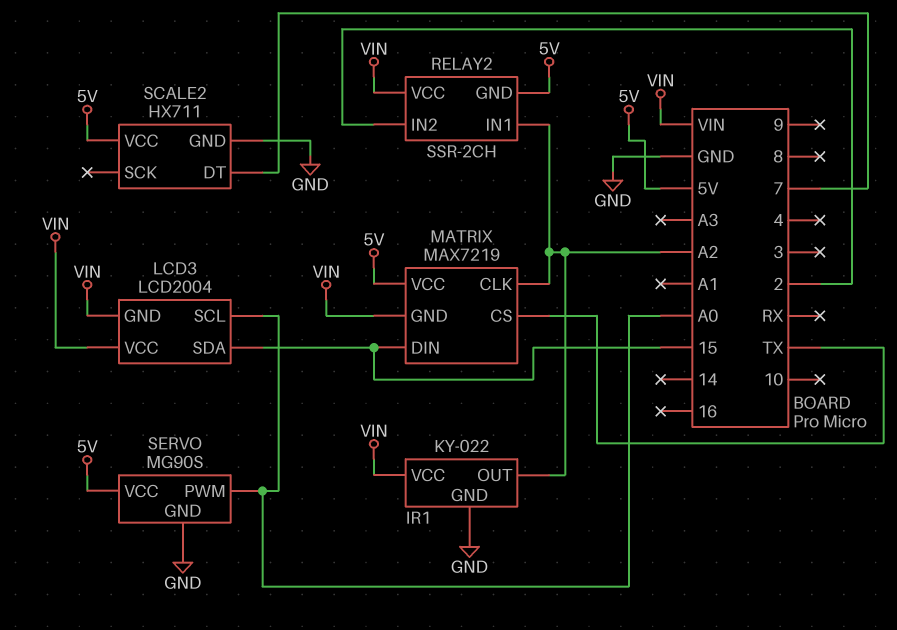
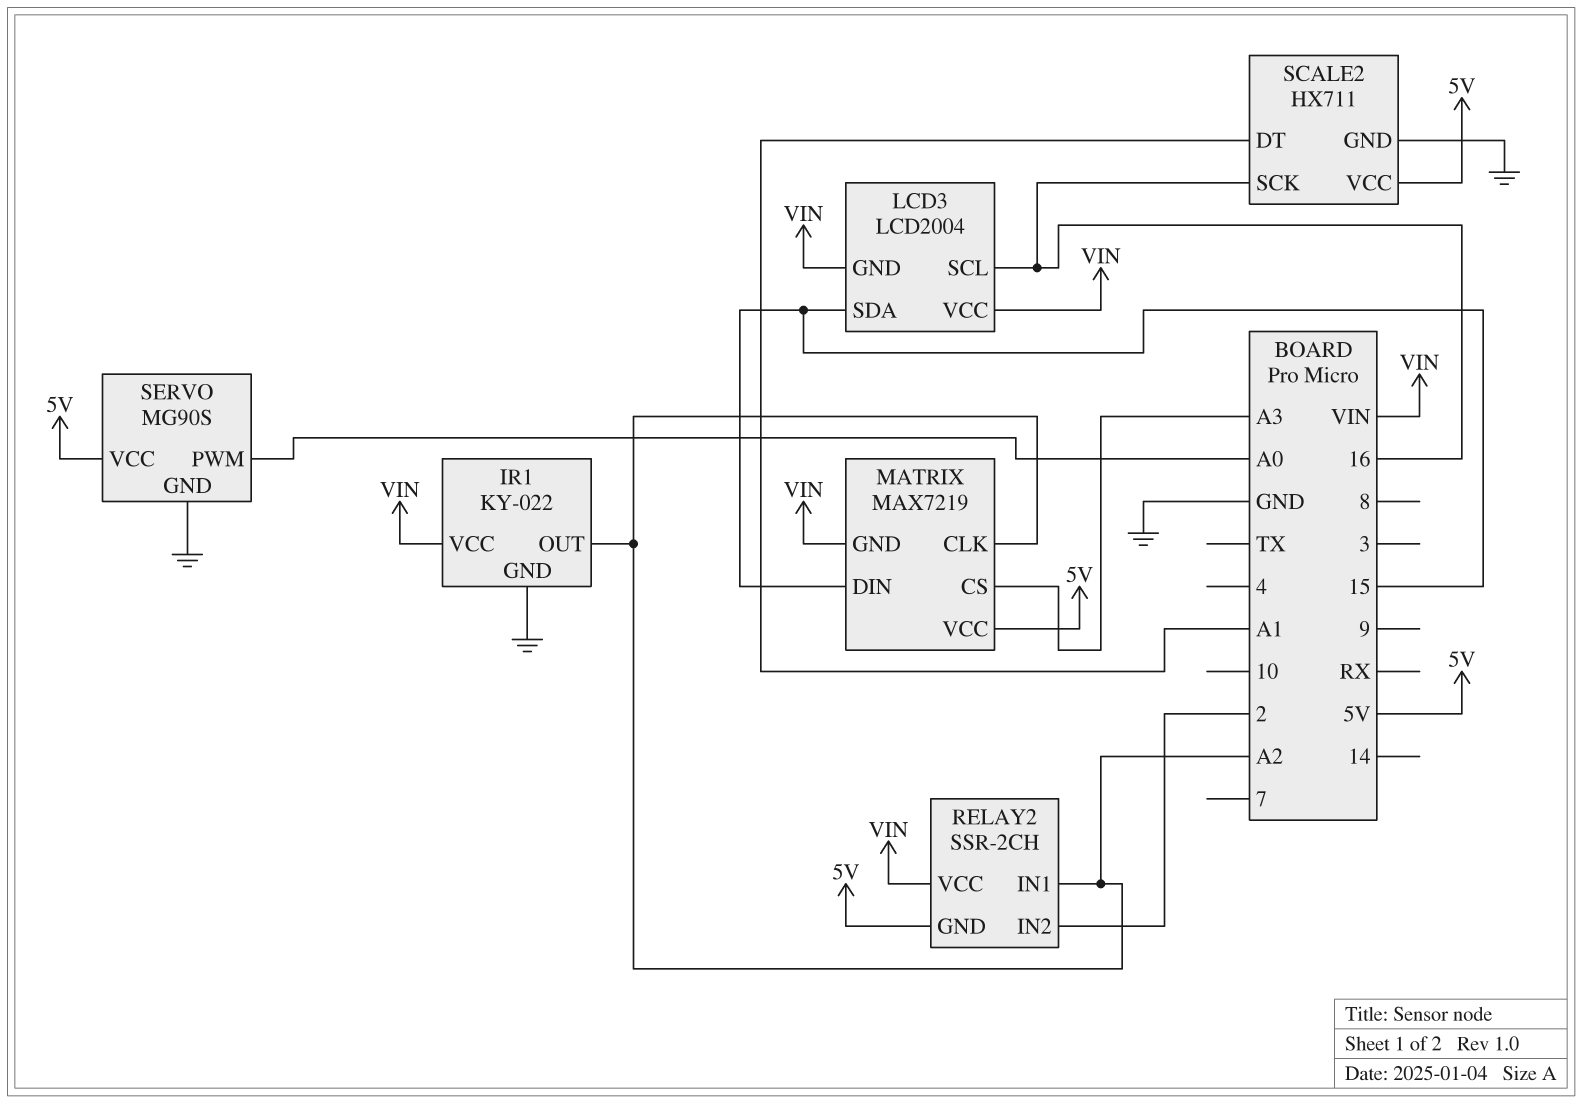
LCD3 pin SCL: A0 -> 16
MATRIX pin CS: TX -> A3
SCALE2 pin DT: 7 -> A1
SCALE2 pin SCK: none -> 16

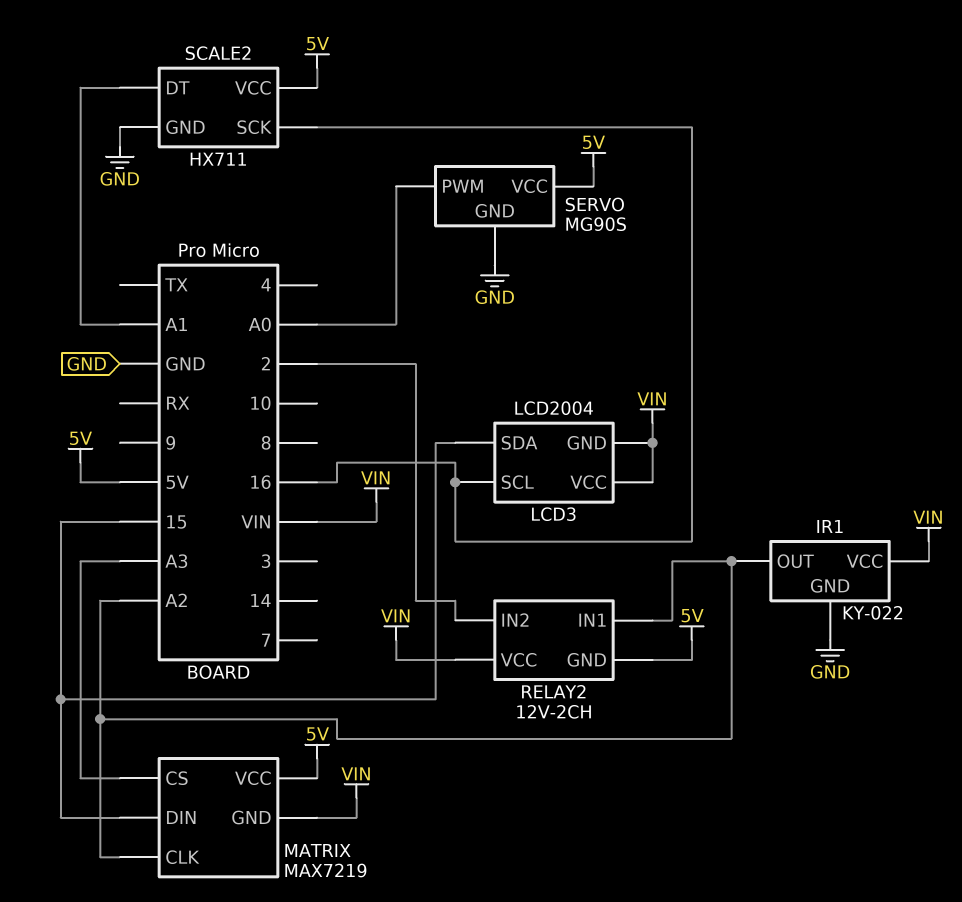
RELAY2: SSR-2CH -> 12V-2CH

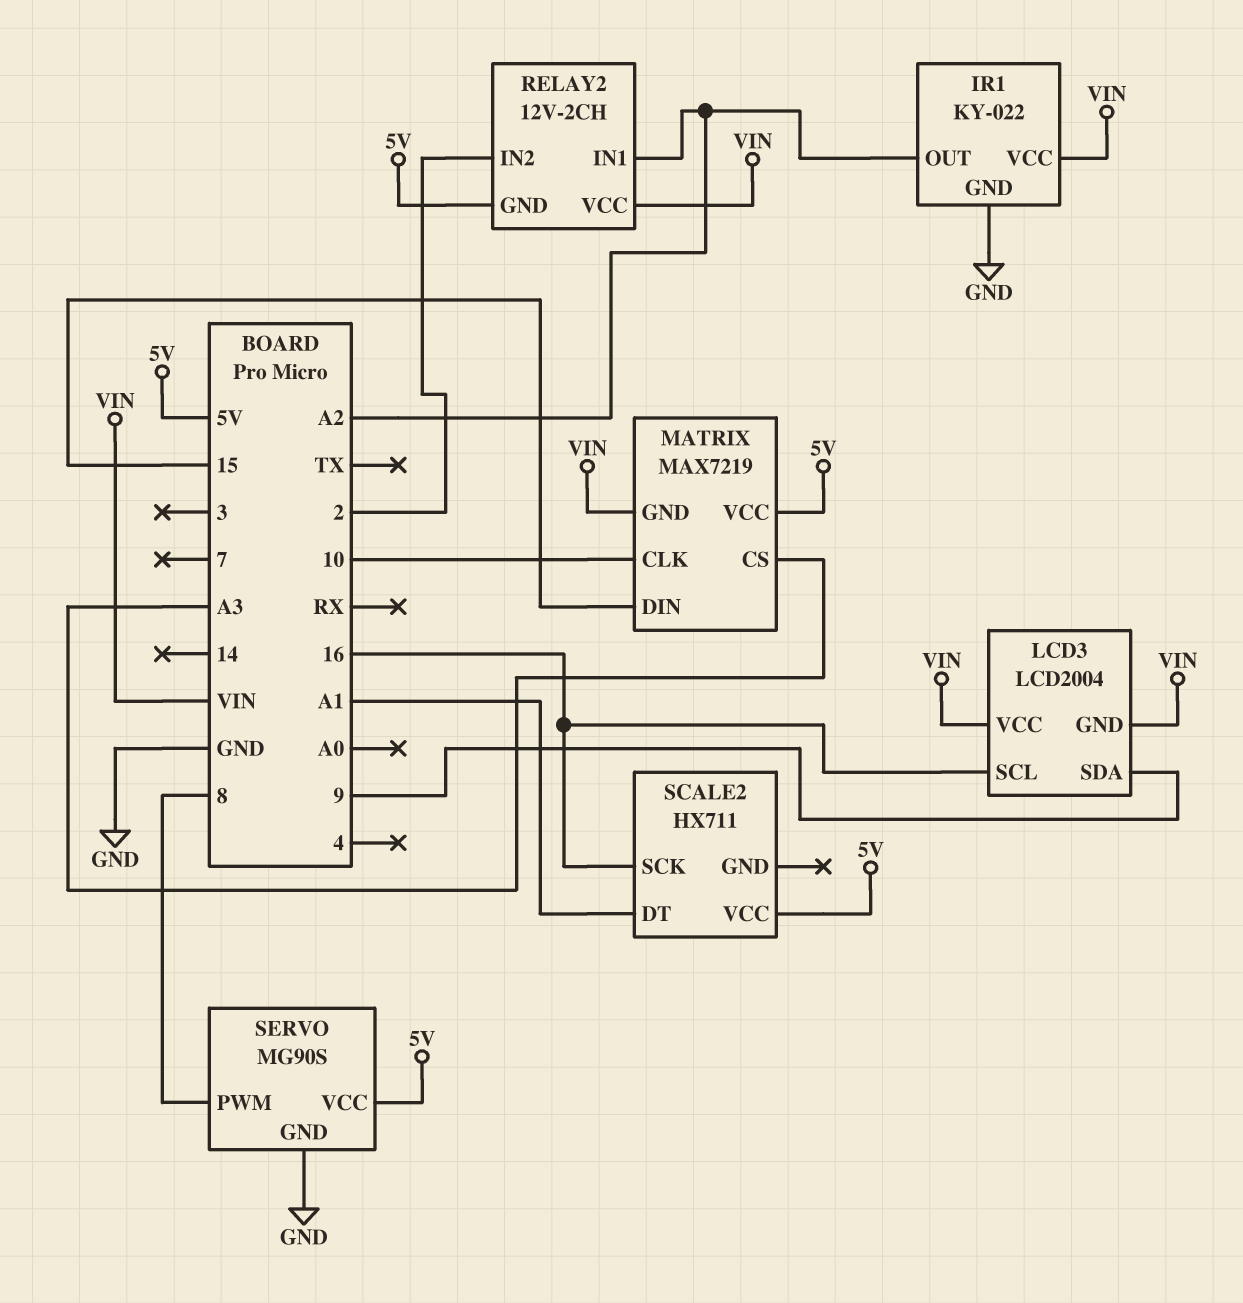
LCD3 pin SDA: 15 -> 9
MATRIX pin CLK: A2 -> 10
SCALE2 pin GND: GND -> none
SERVO pin PWM: A0 -> 8

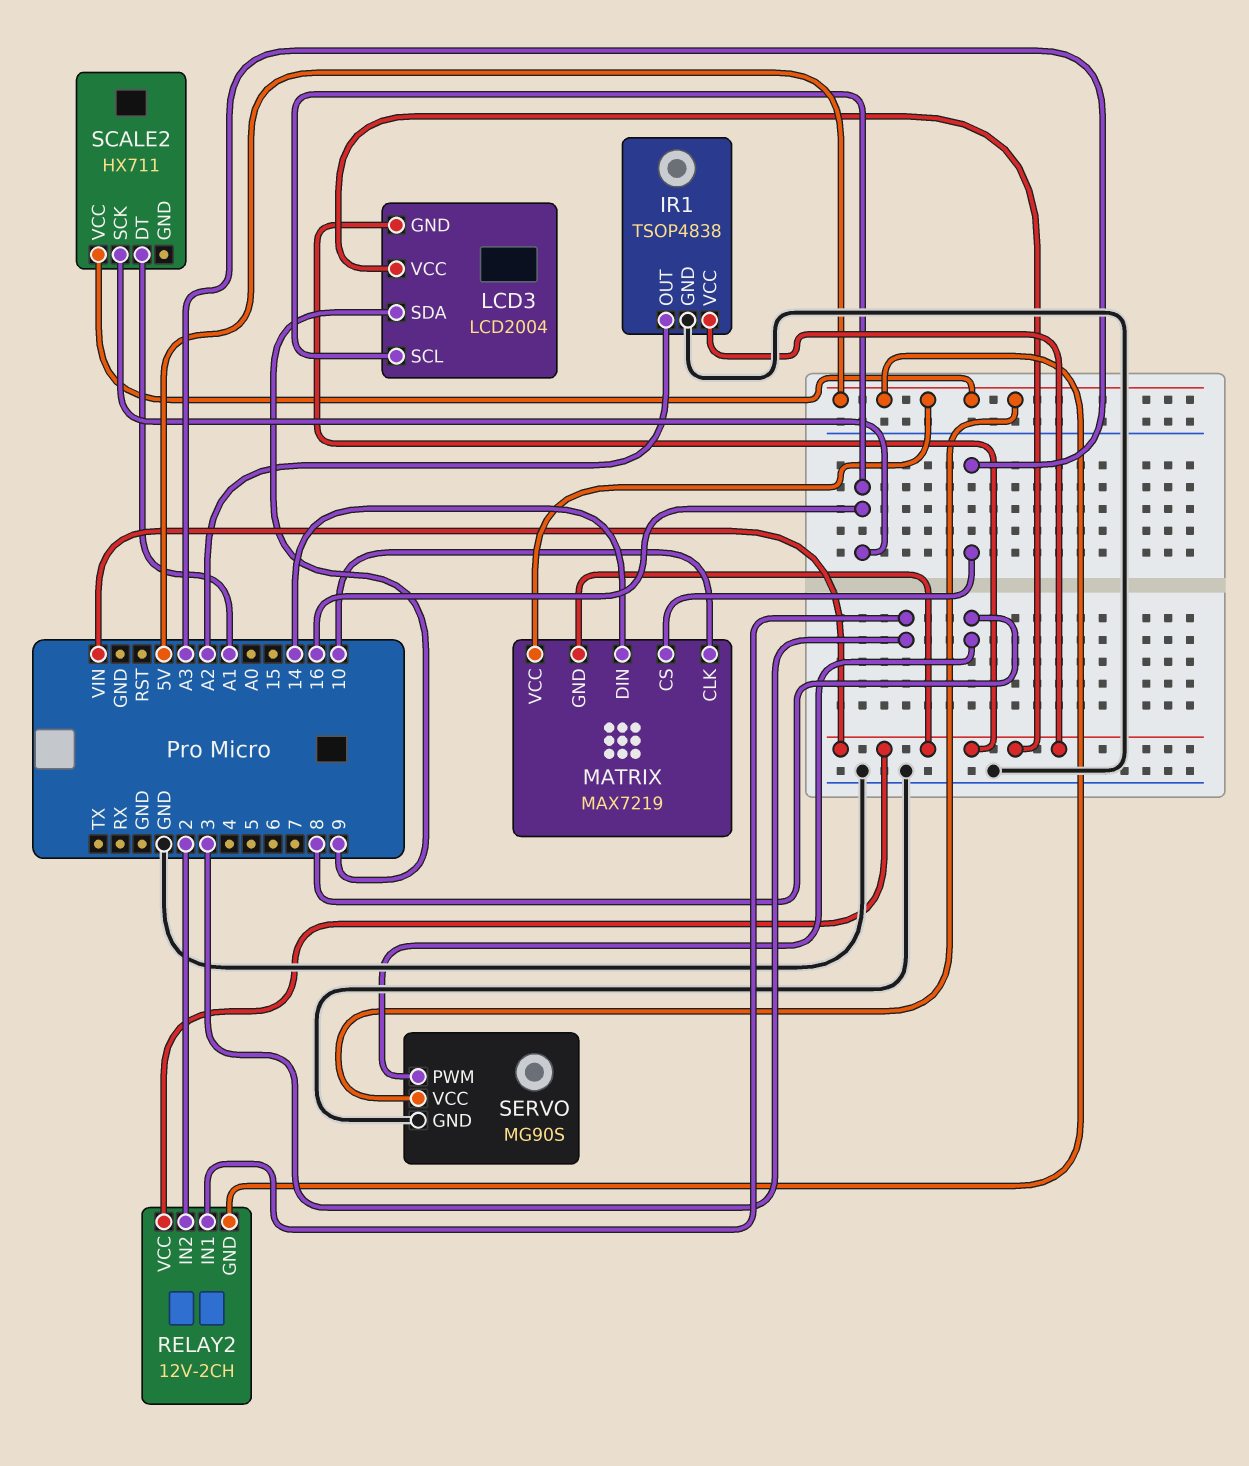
IR1: KY-022 -> TSOP4838
MATRIX pin DIN: 15 -> 14
RELAY2 pin IN1: A2 -> 3

